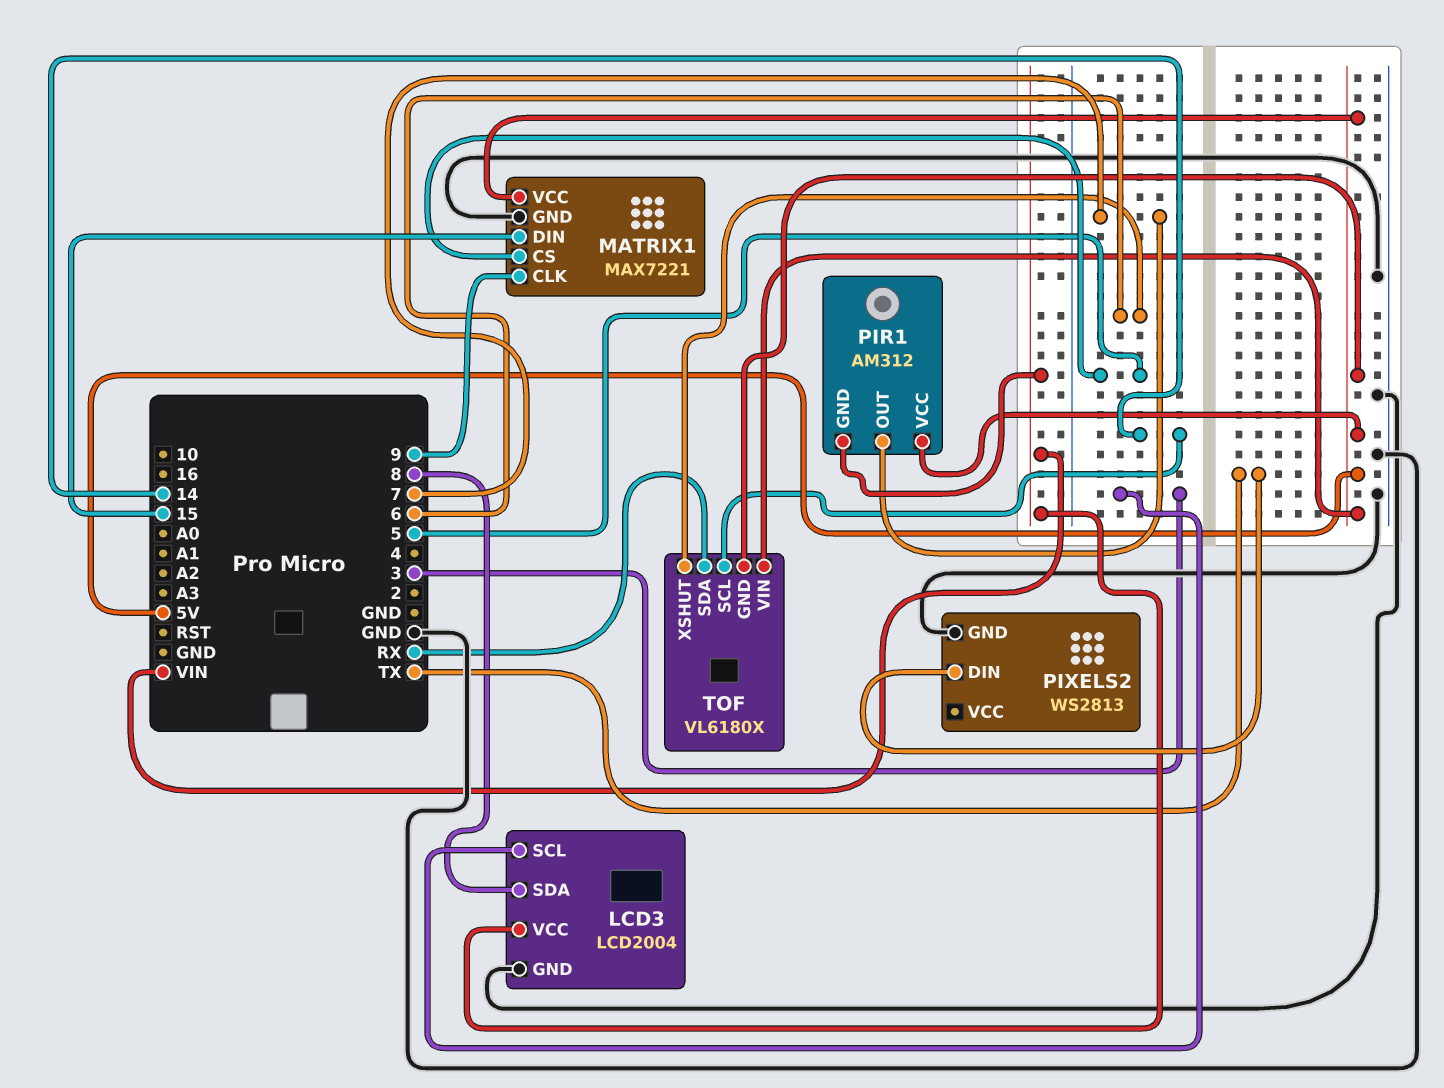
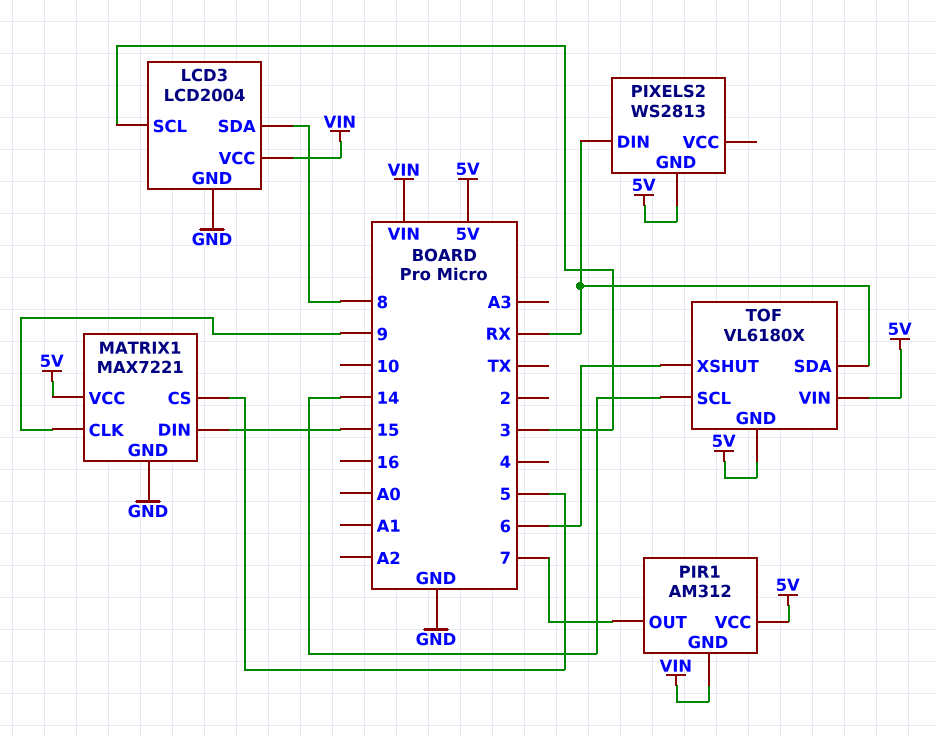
PIXELS2 pin DIN: TX -> RX
PIXELS2 pin GND: GND -> 5V

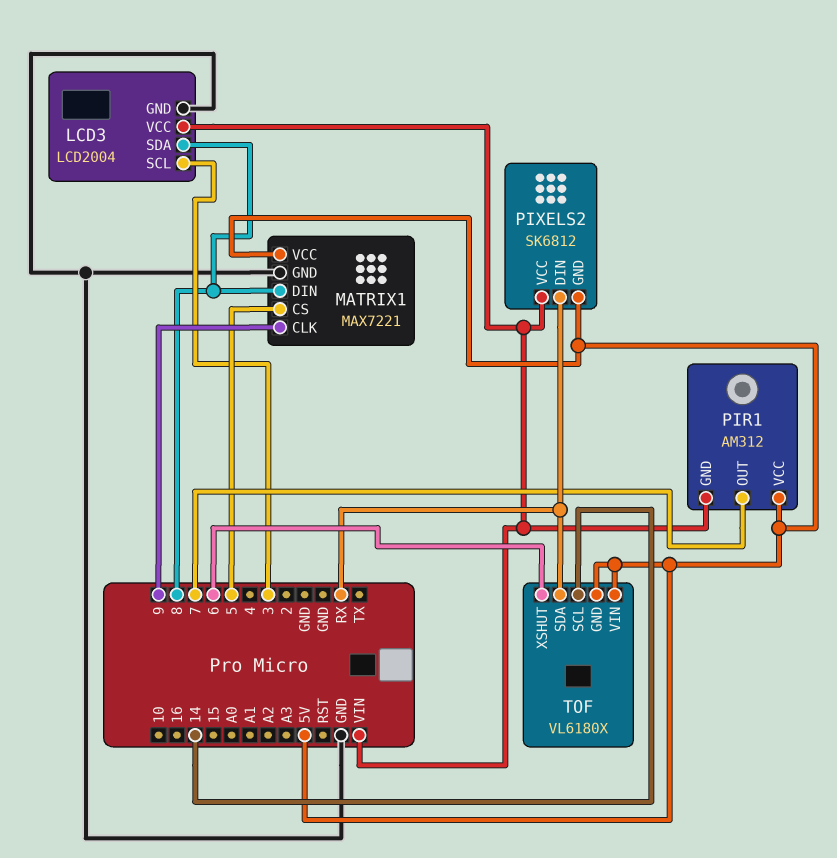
MATRIX1 pin DIN: 15 -> 8
PIXELS2: WS2813 -> SK6812
PIXELS2 pin VCC: none -> VIN

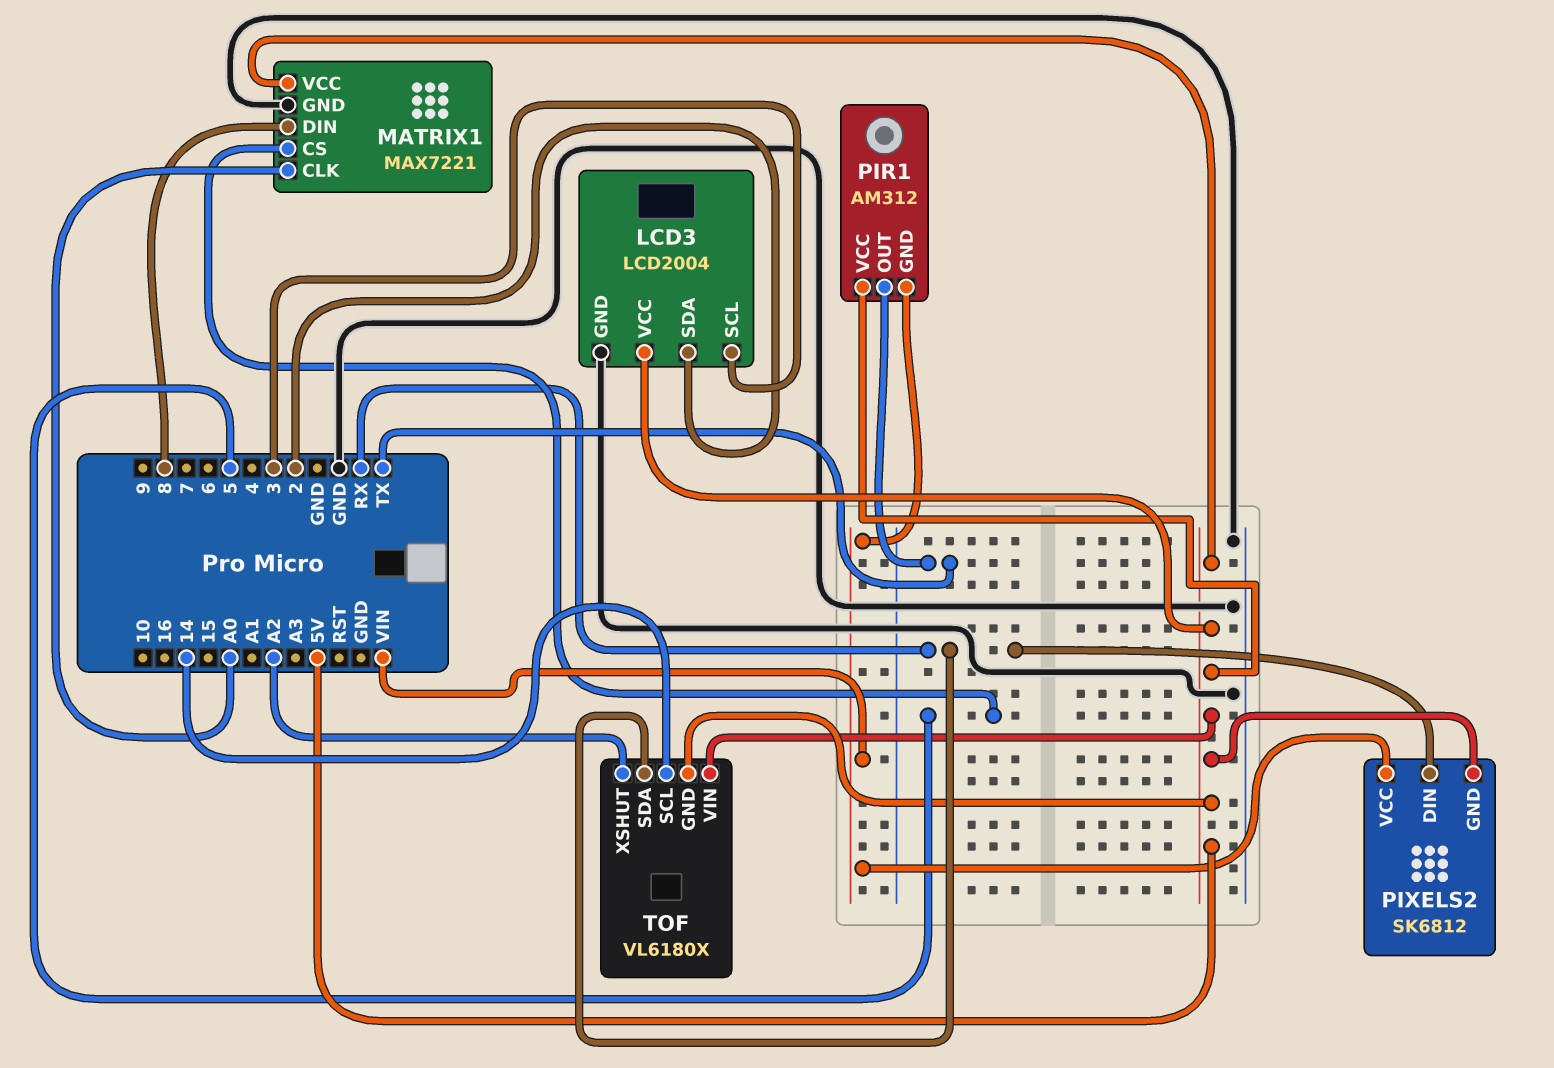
LCD3 pin SDA: 8 -> 2
LCD3 pin VCC: VIN -> 5V
MATRIX1 pin CLK: 9 -> A0
PIR1 pin OUT: 7 -> TX
TOF pin XSHUT: 6 -> A2

